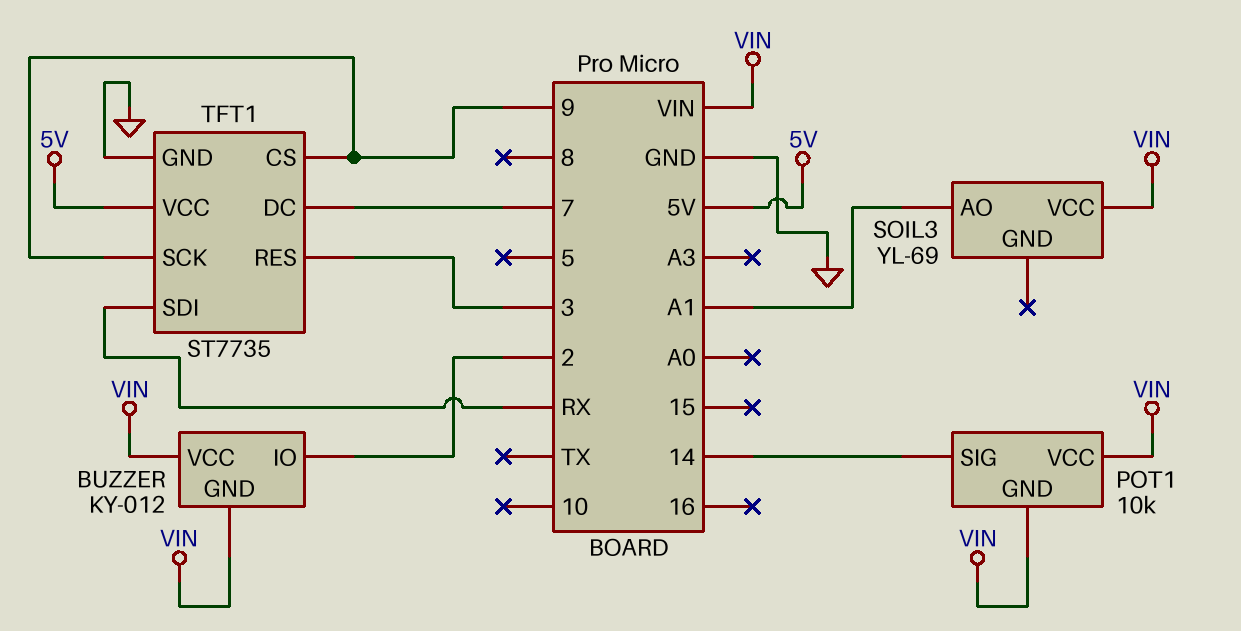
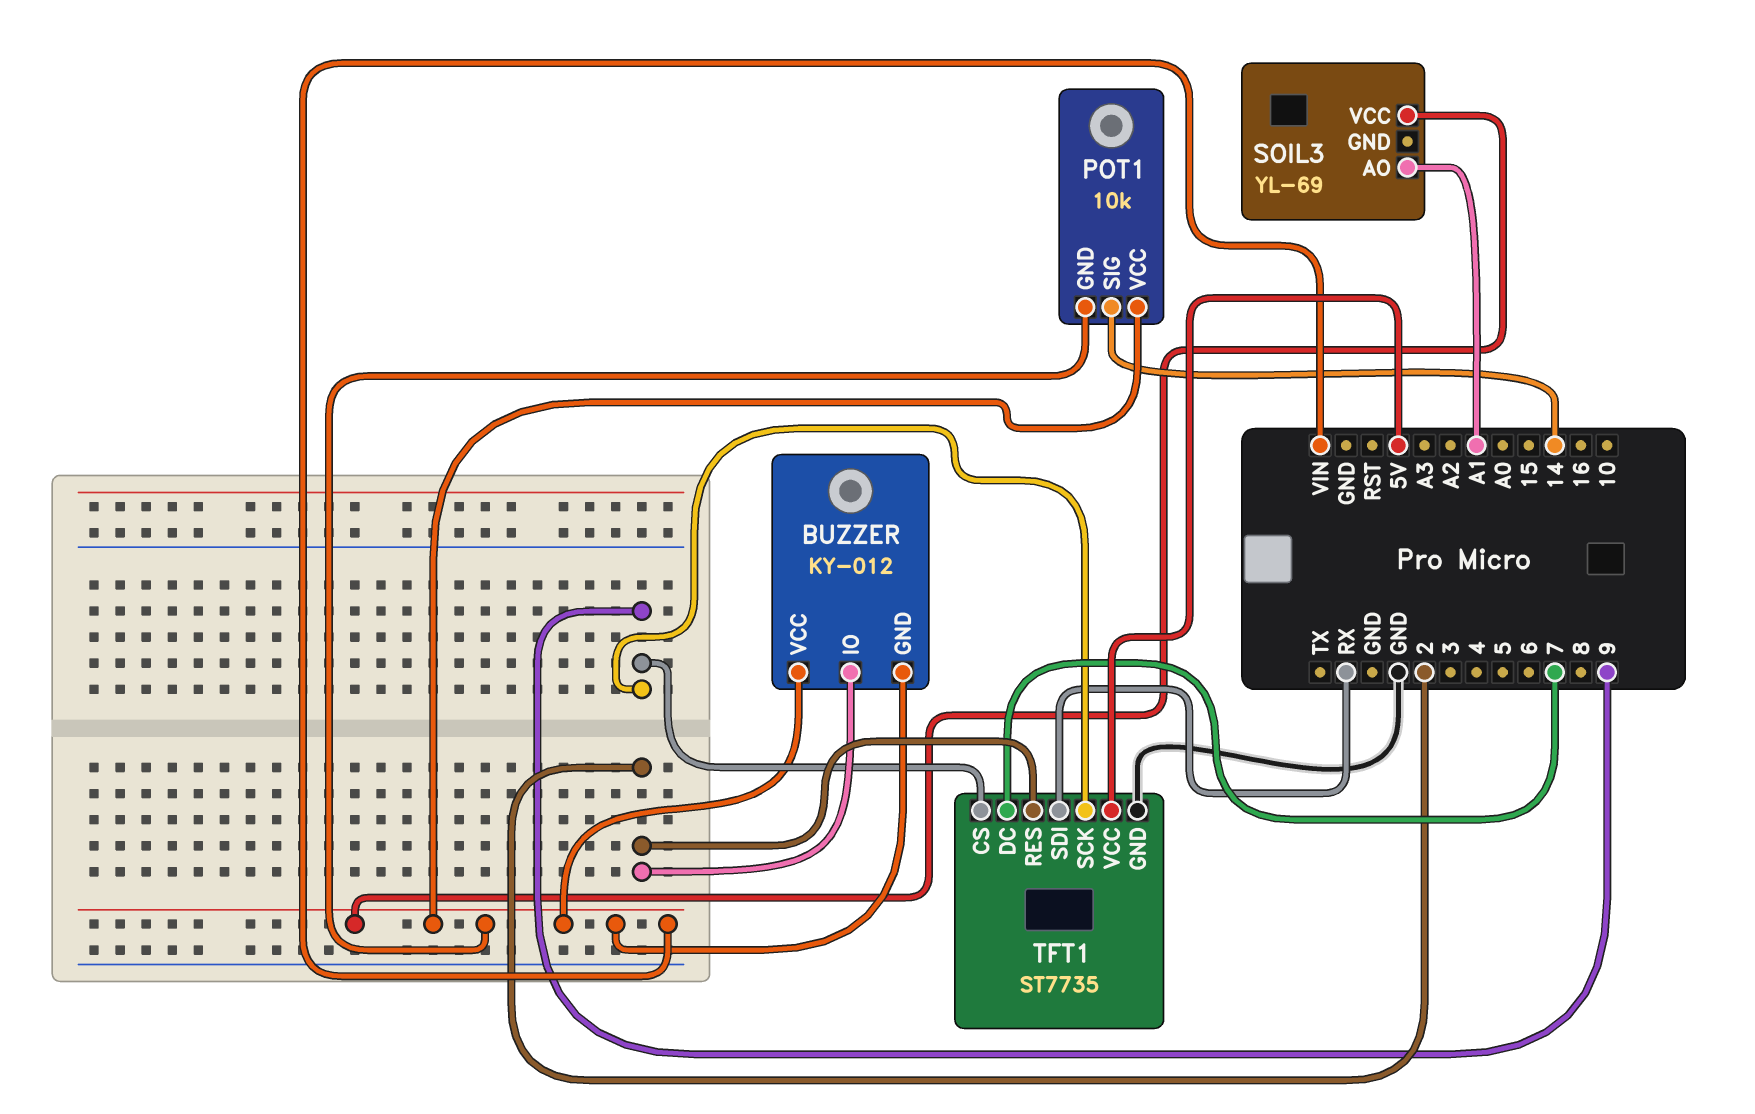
TFT1 pin RES: 3 -> 2

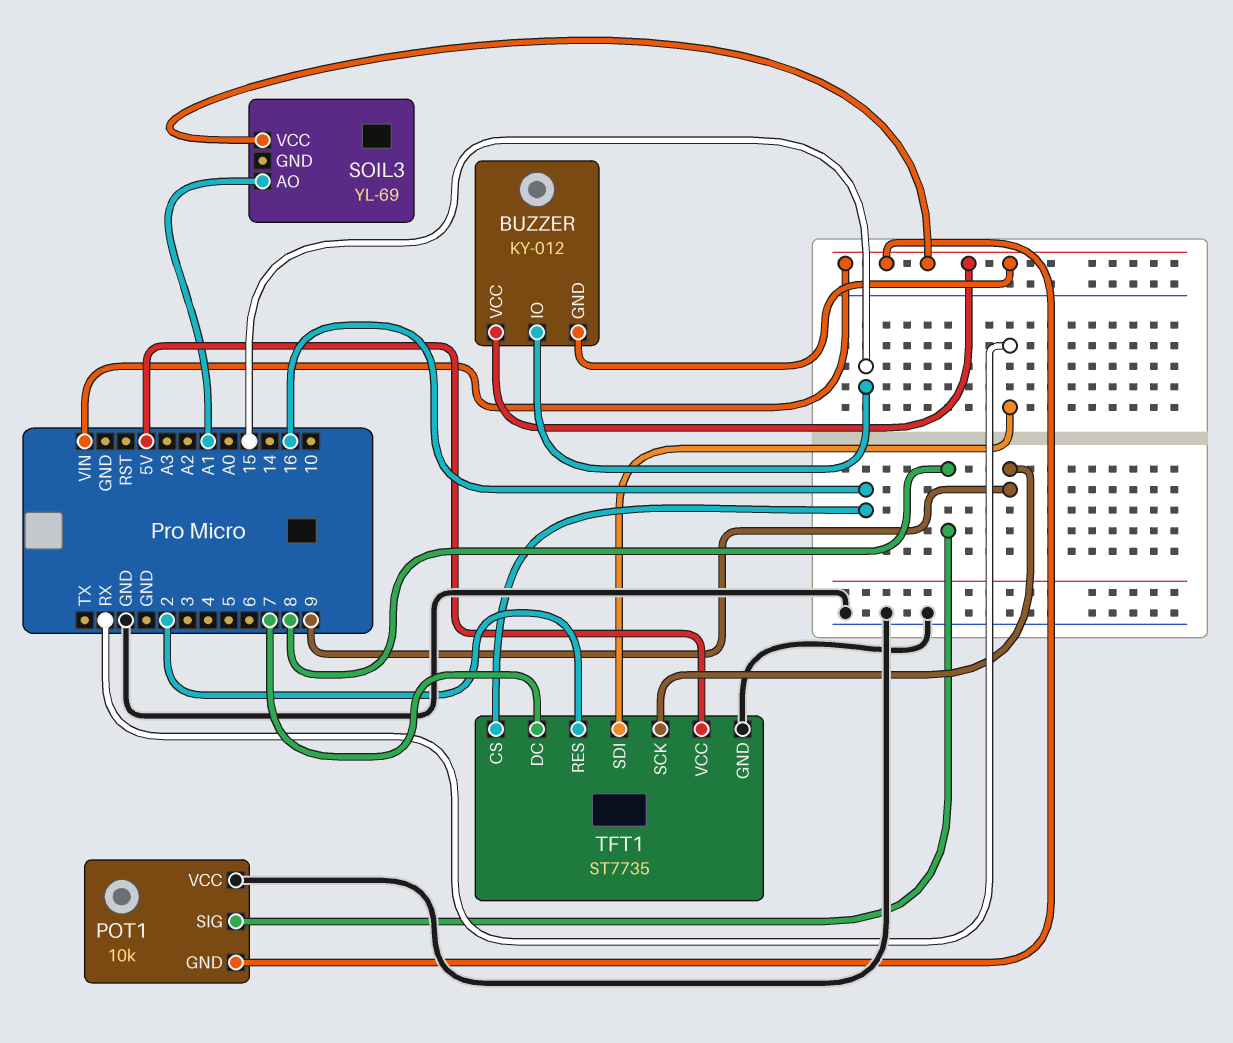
BUZZER pin IO: 2 -> 15
POT1 pin SIG: 14 -> 8
POT1 pin VCC: VIN -> GND
TFT1 pin CS: 9 -> 16

